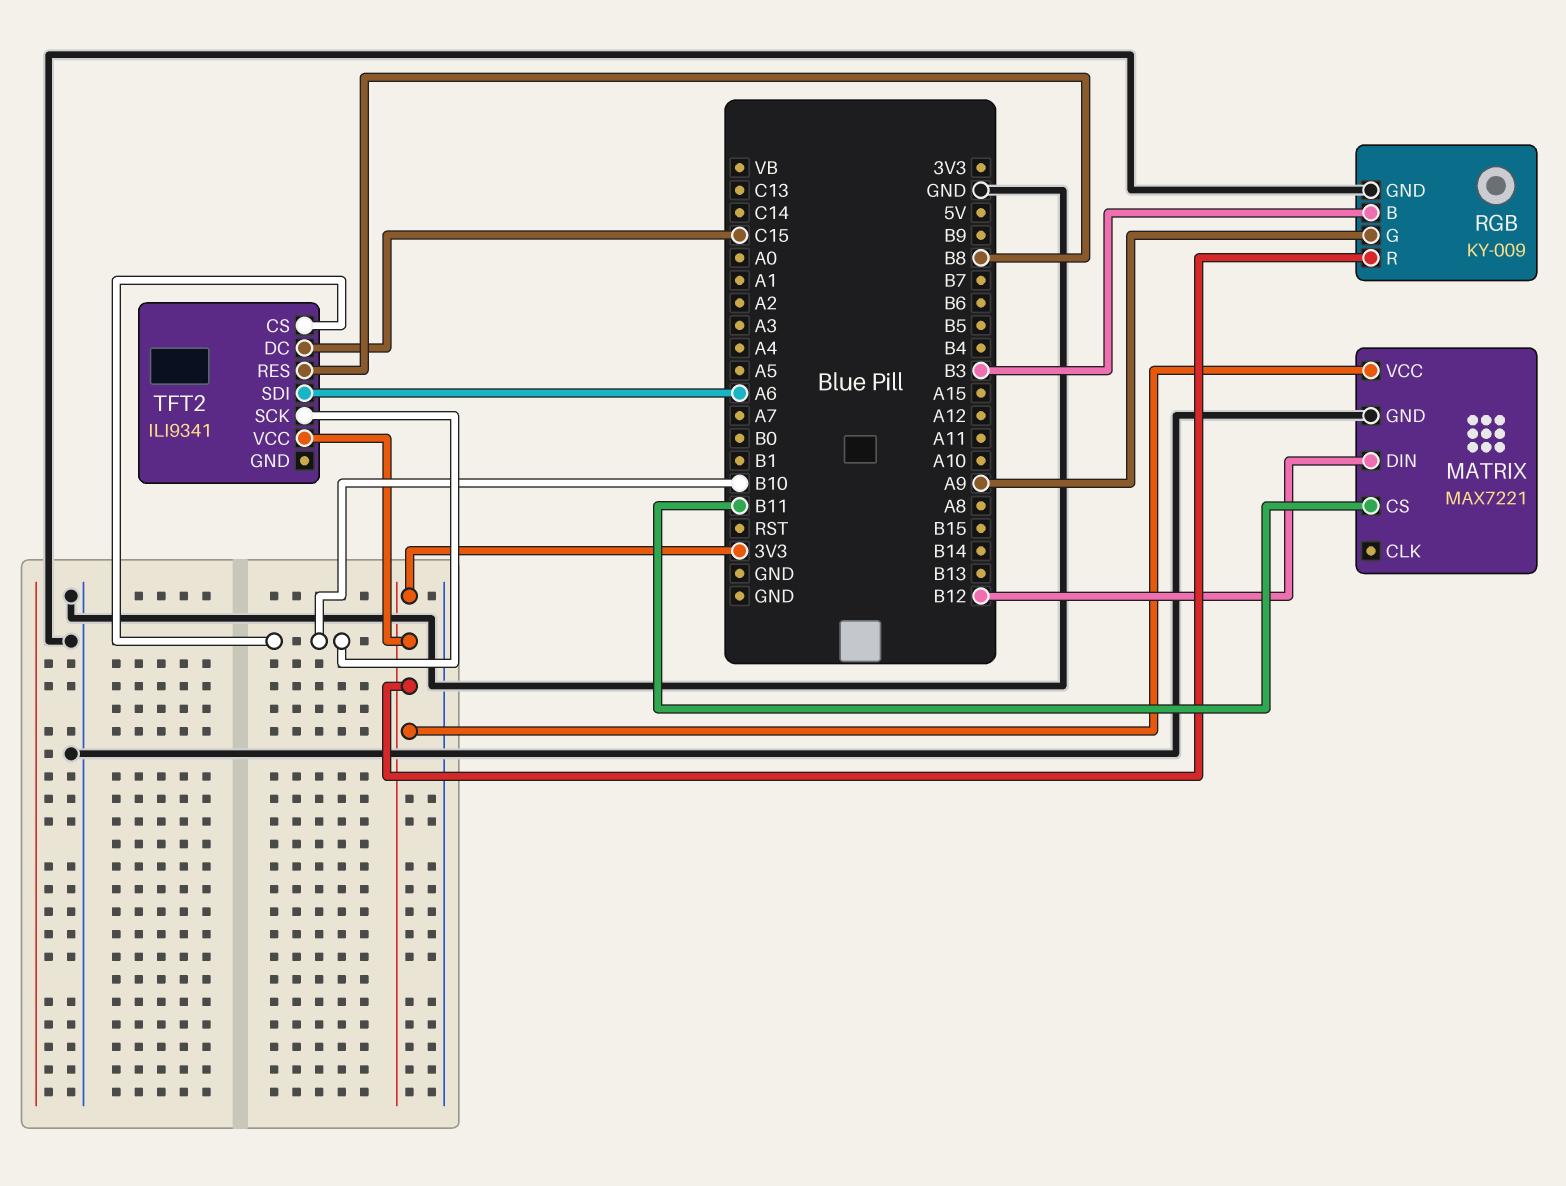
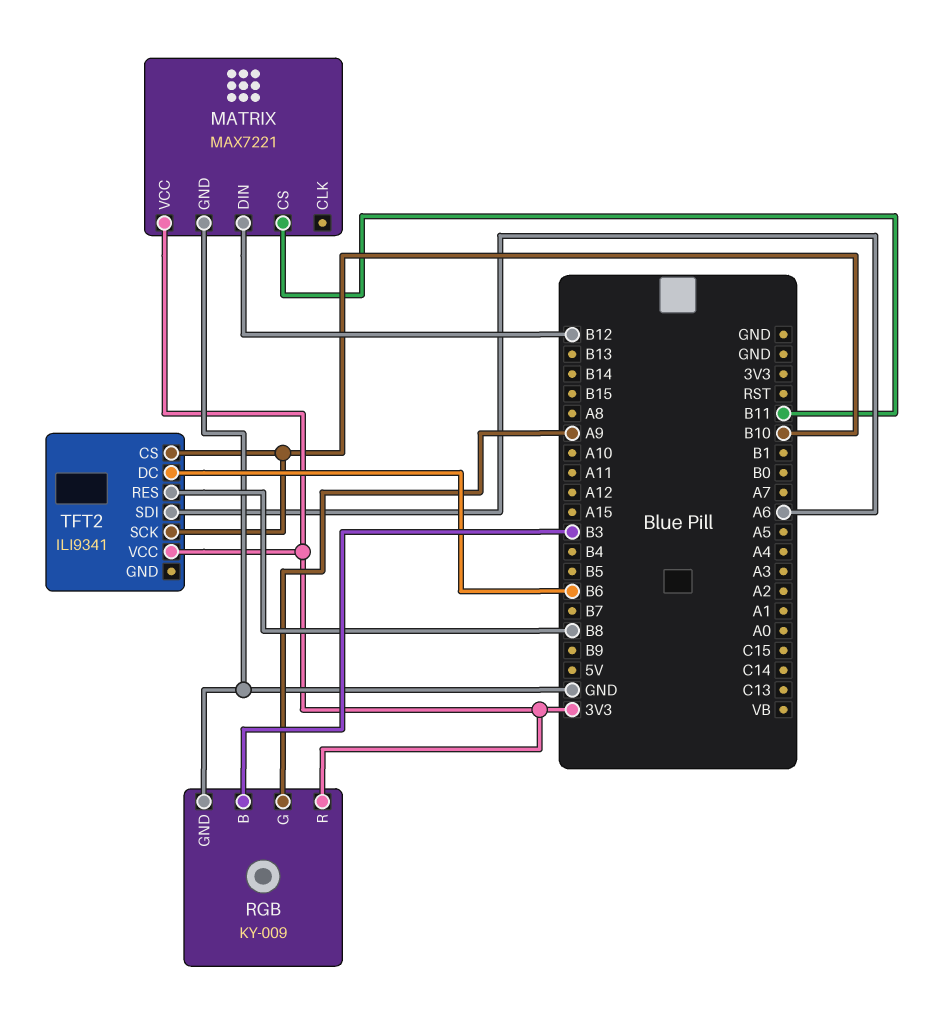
TFT2 pin DC: C15 -> B6

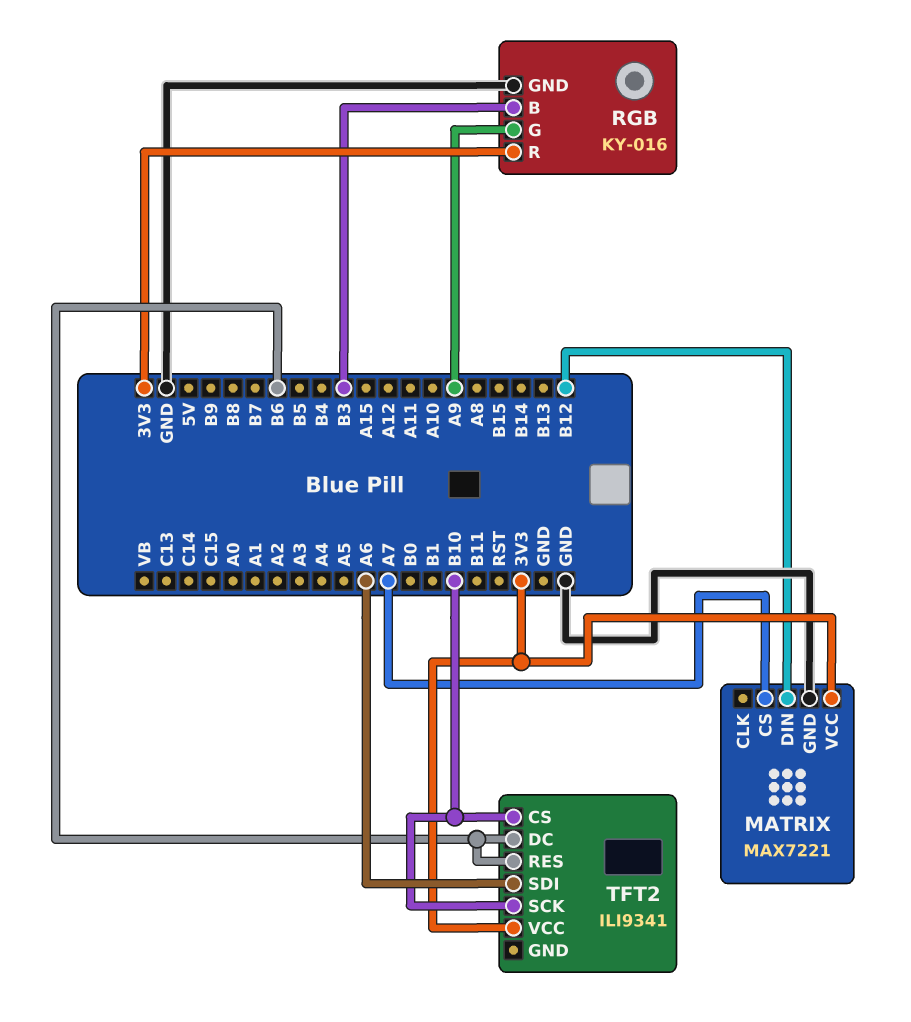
MATRIX pin CS: B11 -> A7
RGB: KY-009 -> KY-016
TFT2 pin RES: B8 -> B6

